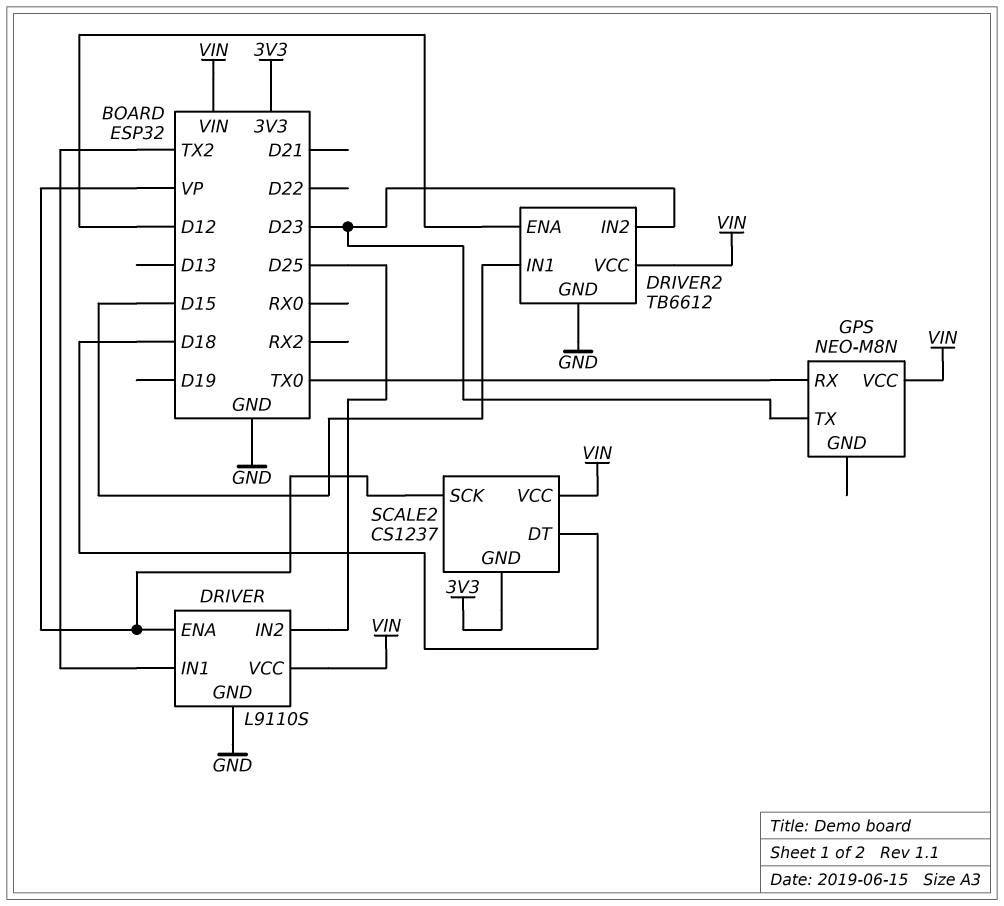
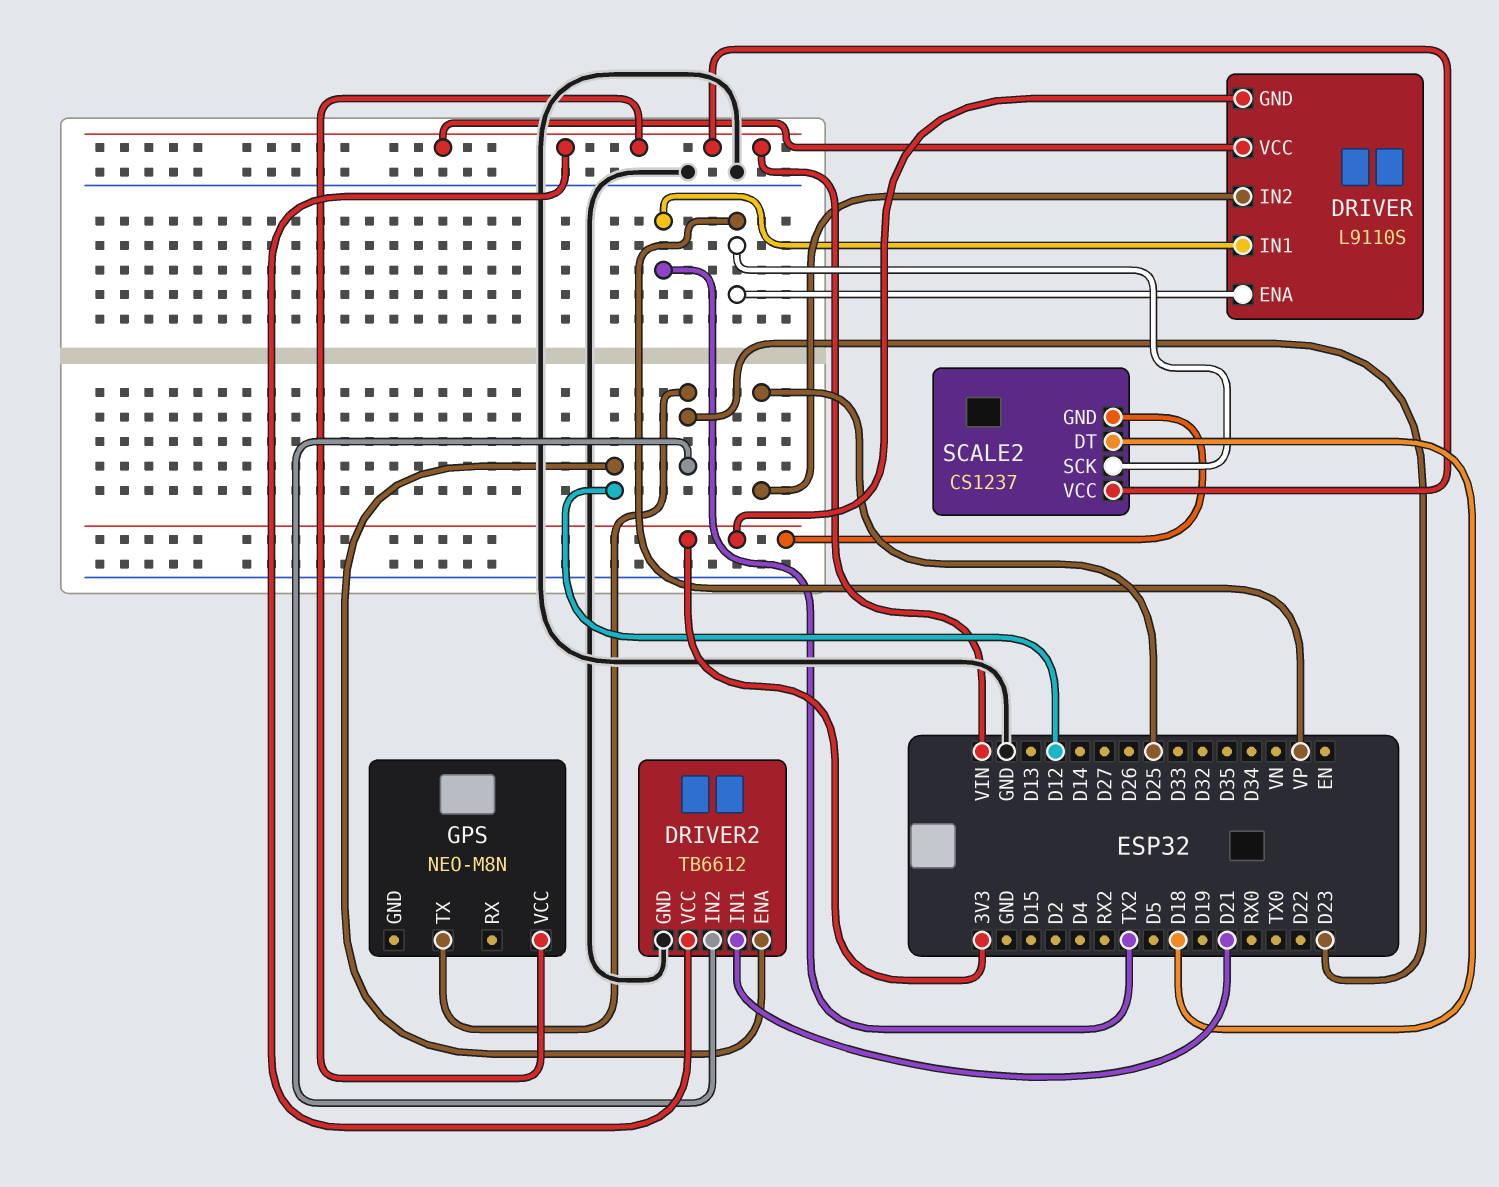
DRIVER pin GND: GND -> 3V3
DRIVER2 pin IN1: D15 -> D21
GPS pin RX: TX0 -> none

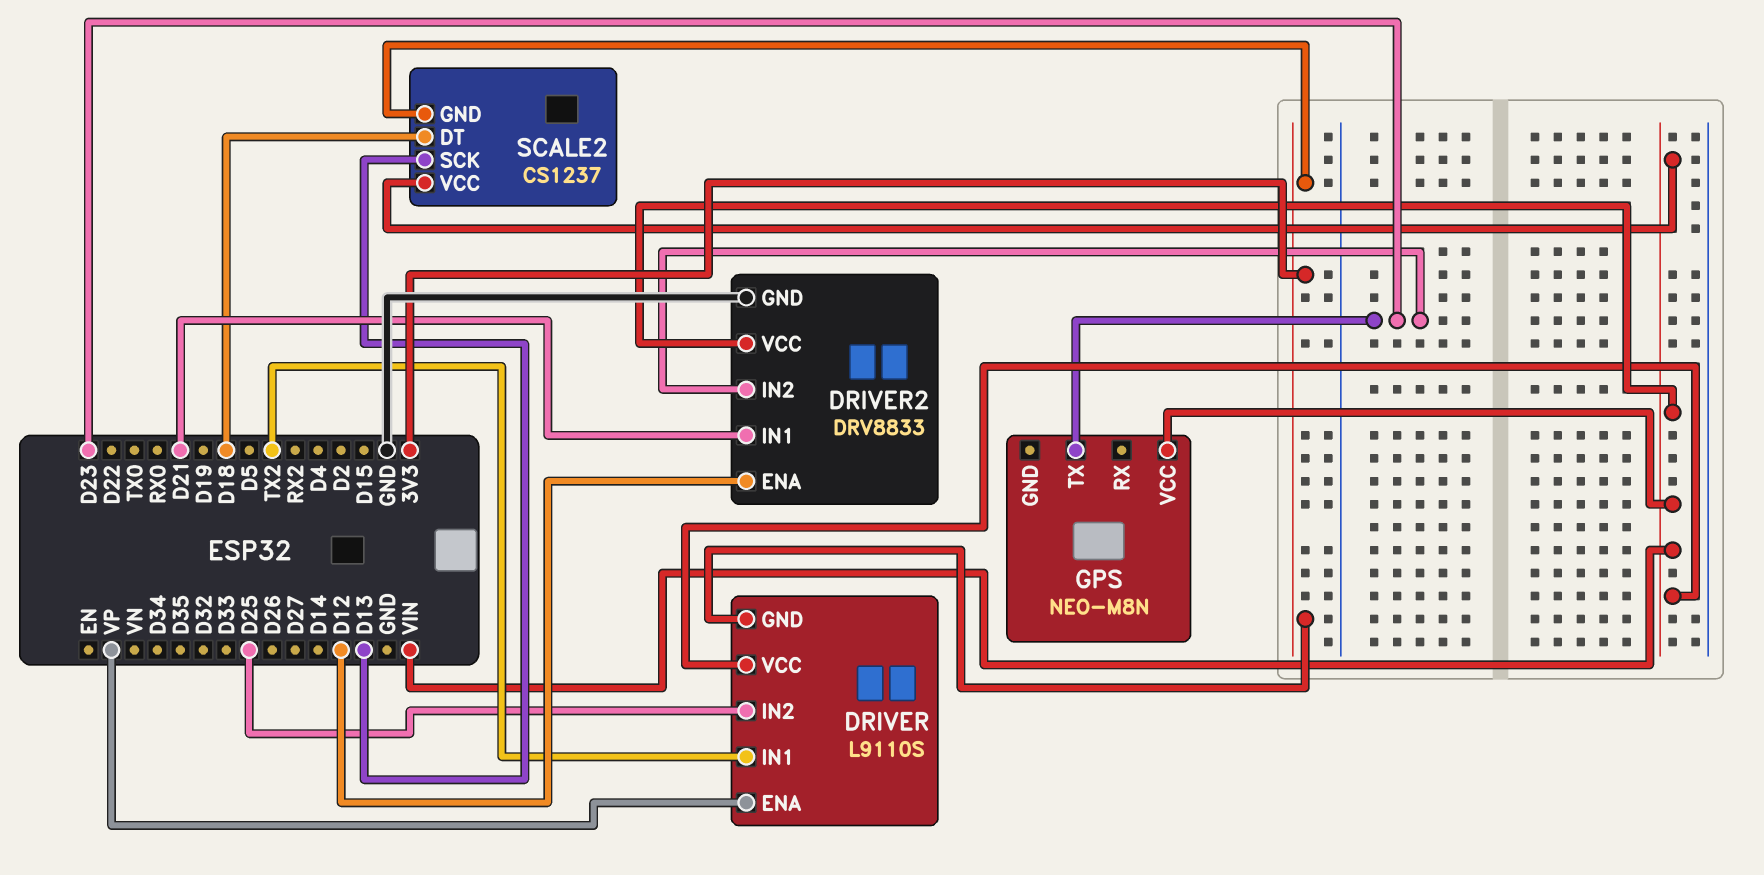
DRIVER2: TB6612 -> DRV8833
SCALE2 pin SCK: VP -> D13

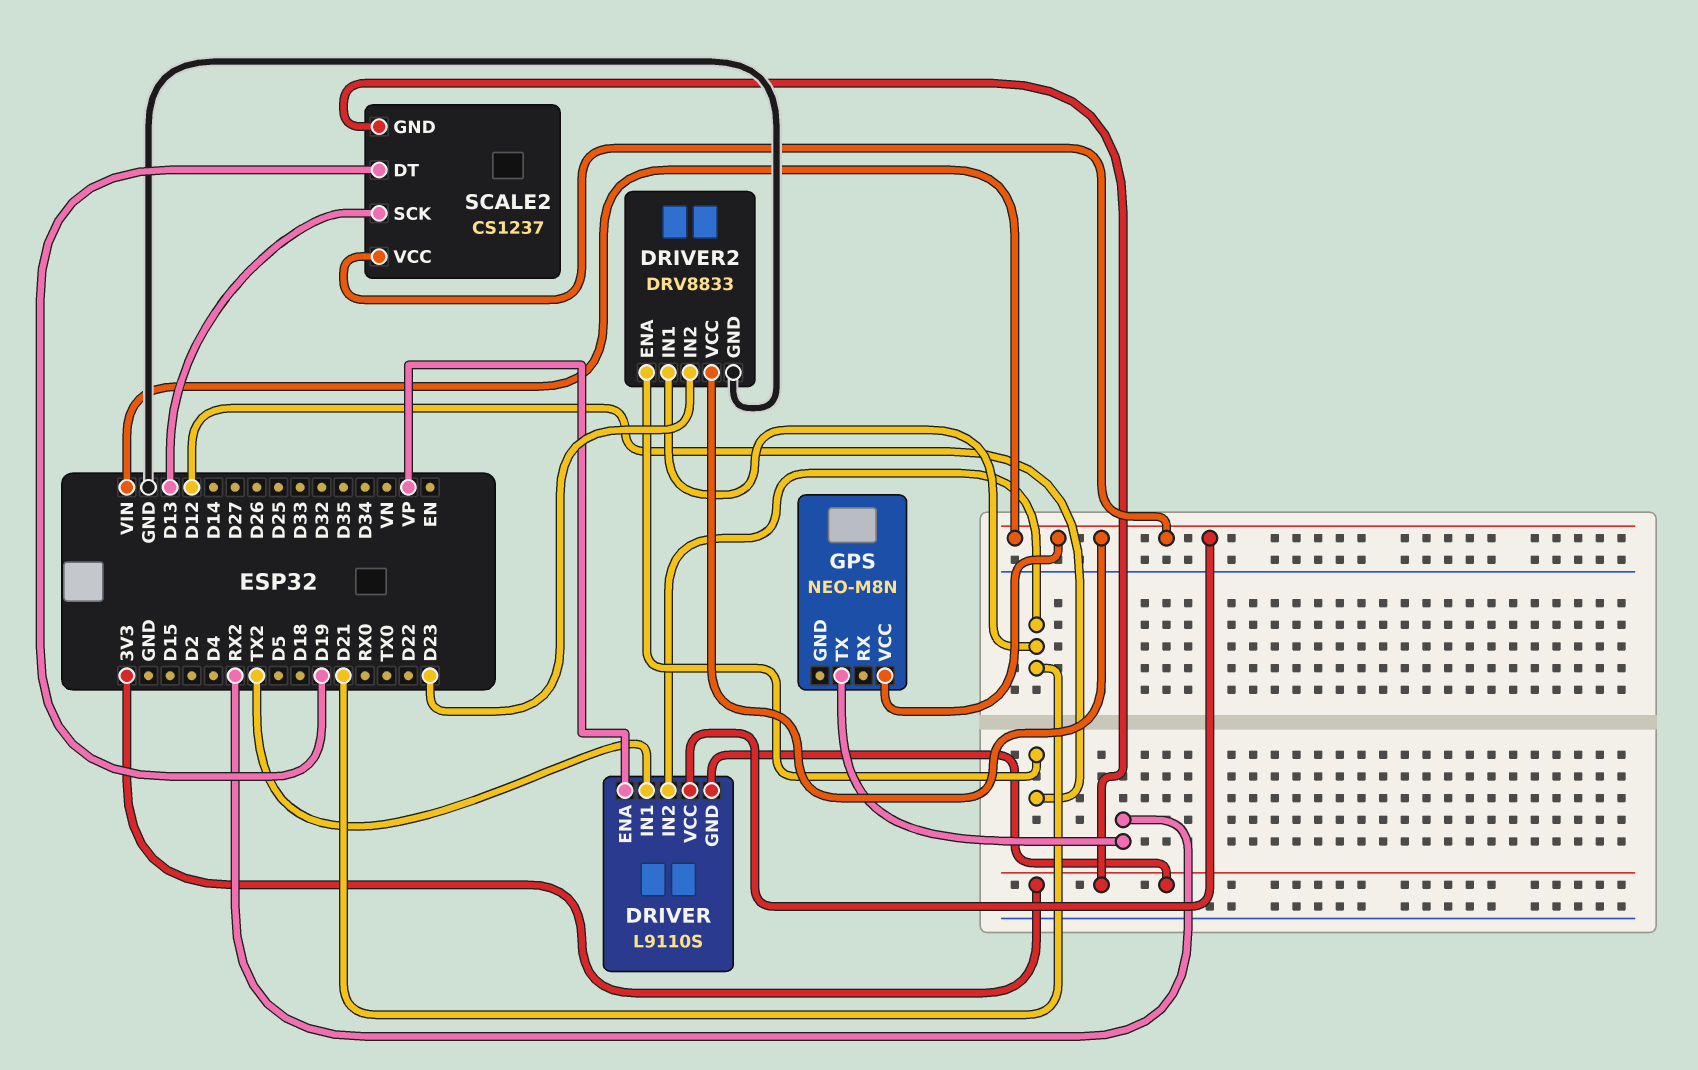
DRIVER pin IN2: D25 -> D21
GPS pin TX: D23 -> RX2
SCALE2 pin DT: D18 -> D19

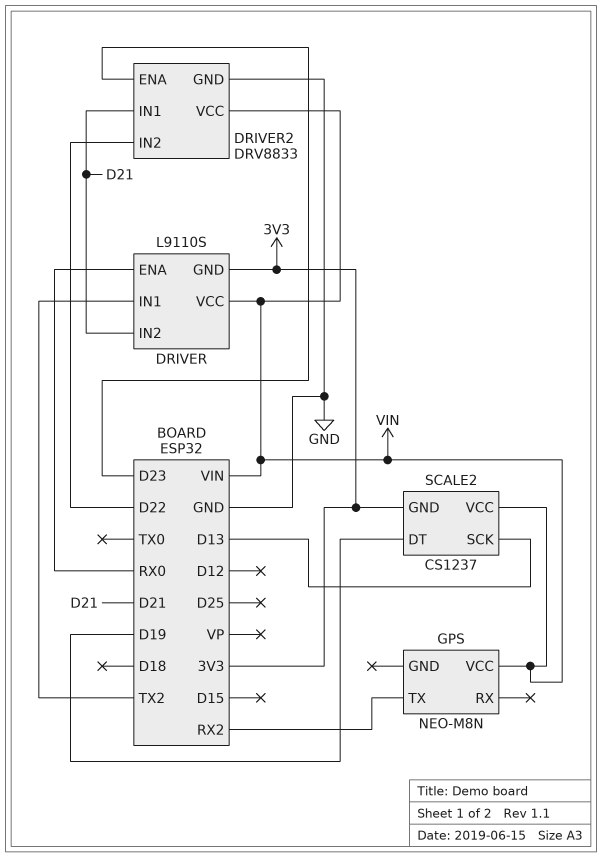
DRIVER pin ENA: VP -> RX0
DRIVER2 pin ENA: D12 -> D23
DRIVER2 pin IN2: D23 -> D22

